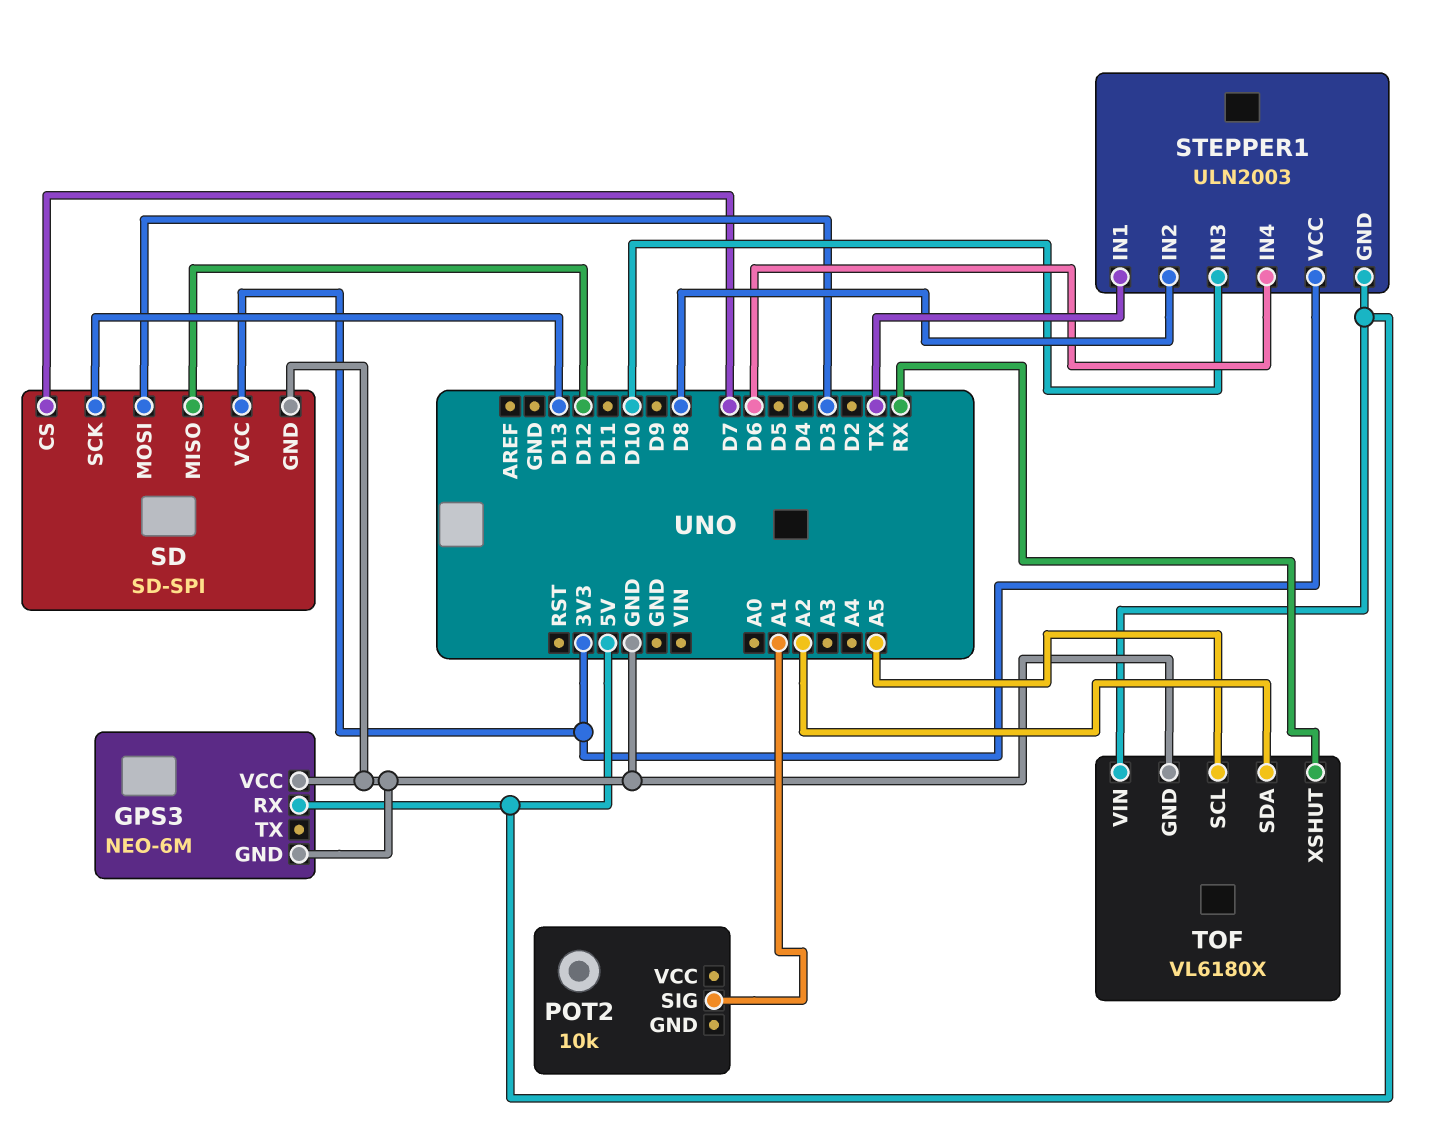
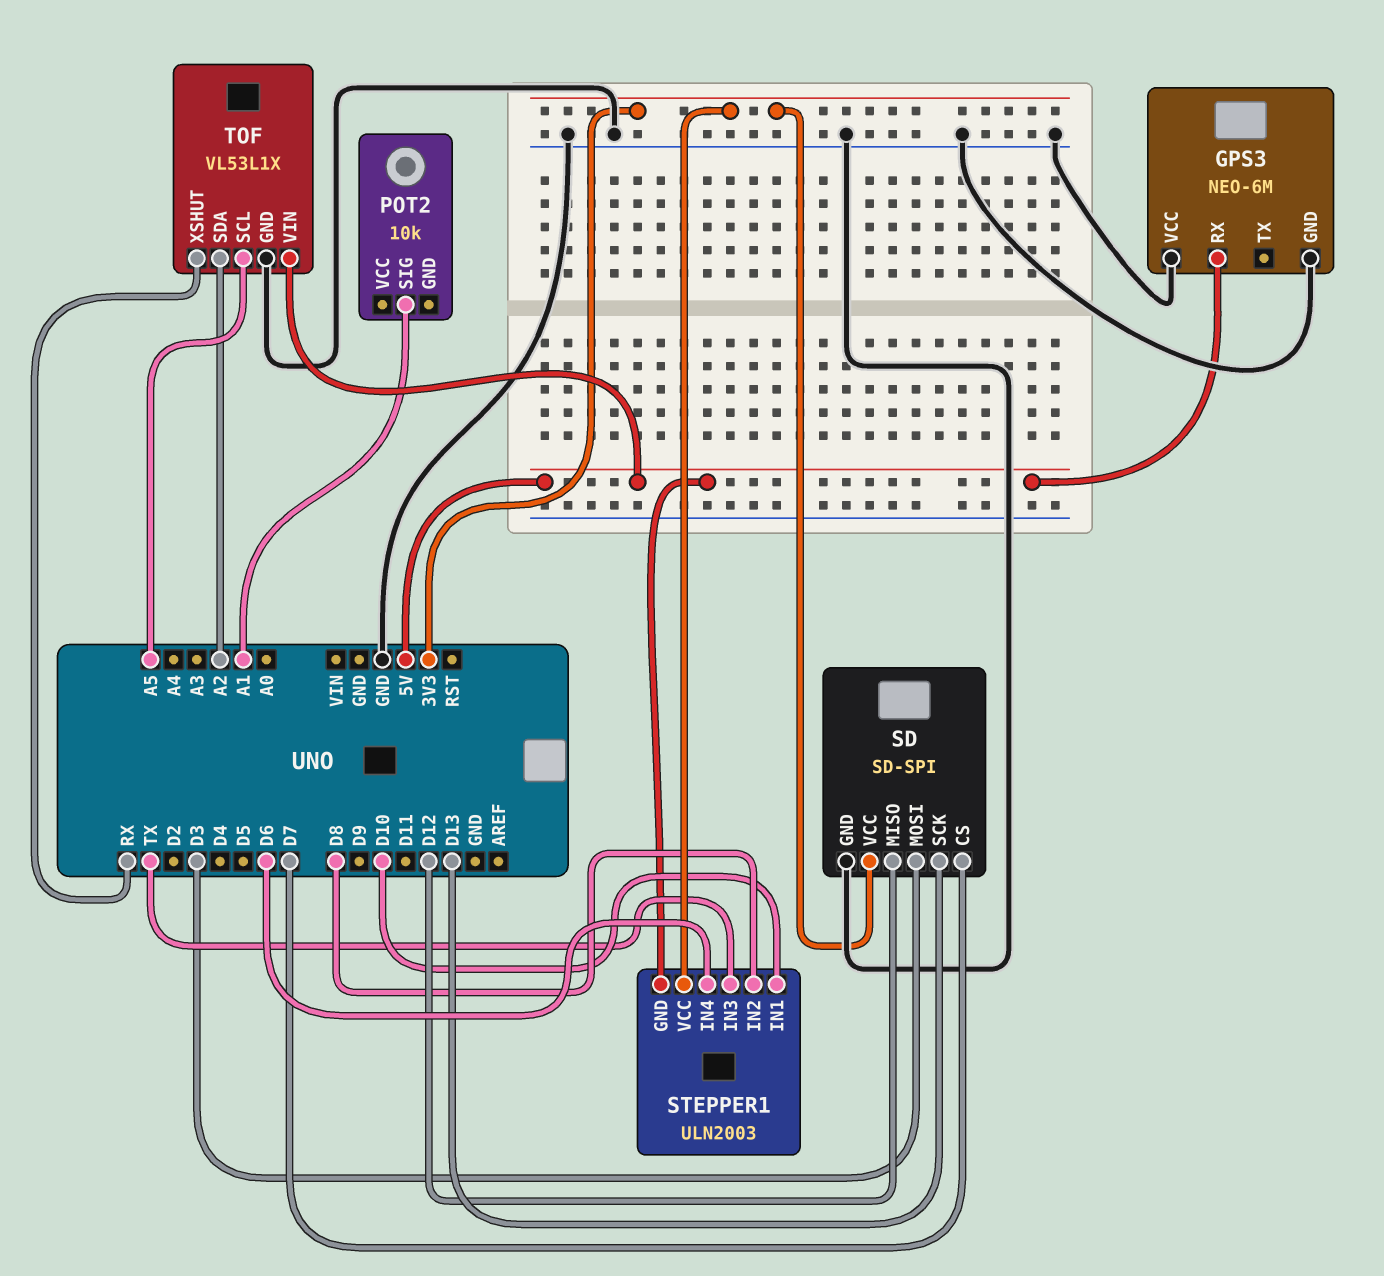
STEPPER1 pin IN1: TX -> D10
STEPPER1 pin IN3: D10 -> TX
TOF: VL6180X -> VL53L1X

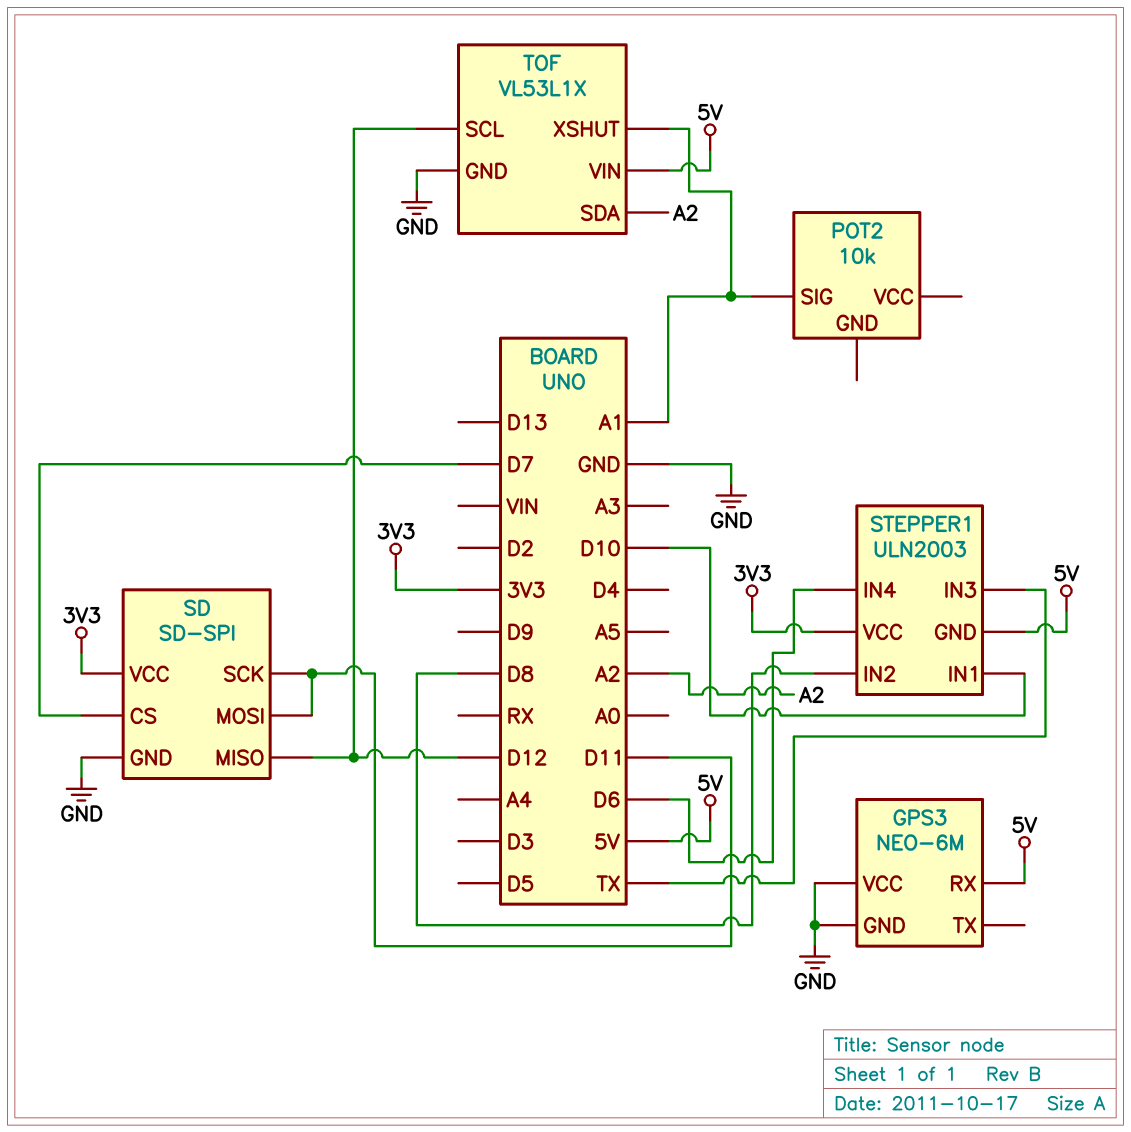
SD pin MOSI: D3 -> D11
SD pin SCK: D13 -> D11
TOF pin SCL: A5 -> D12
TOF pin XSHUT: RX -> A1

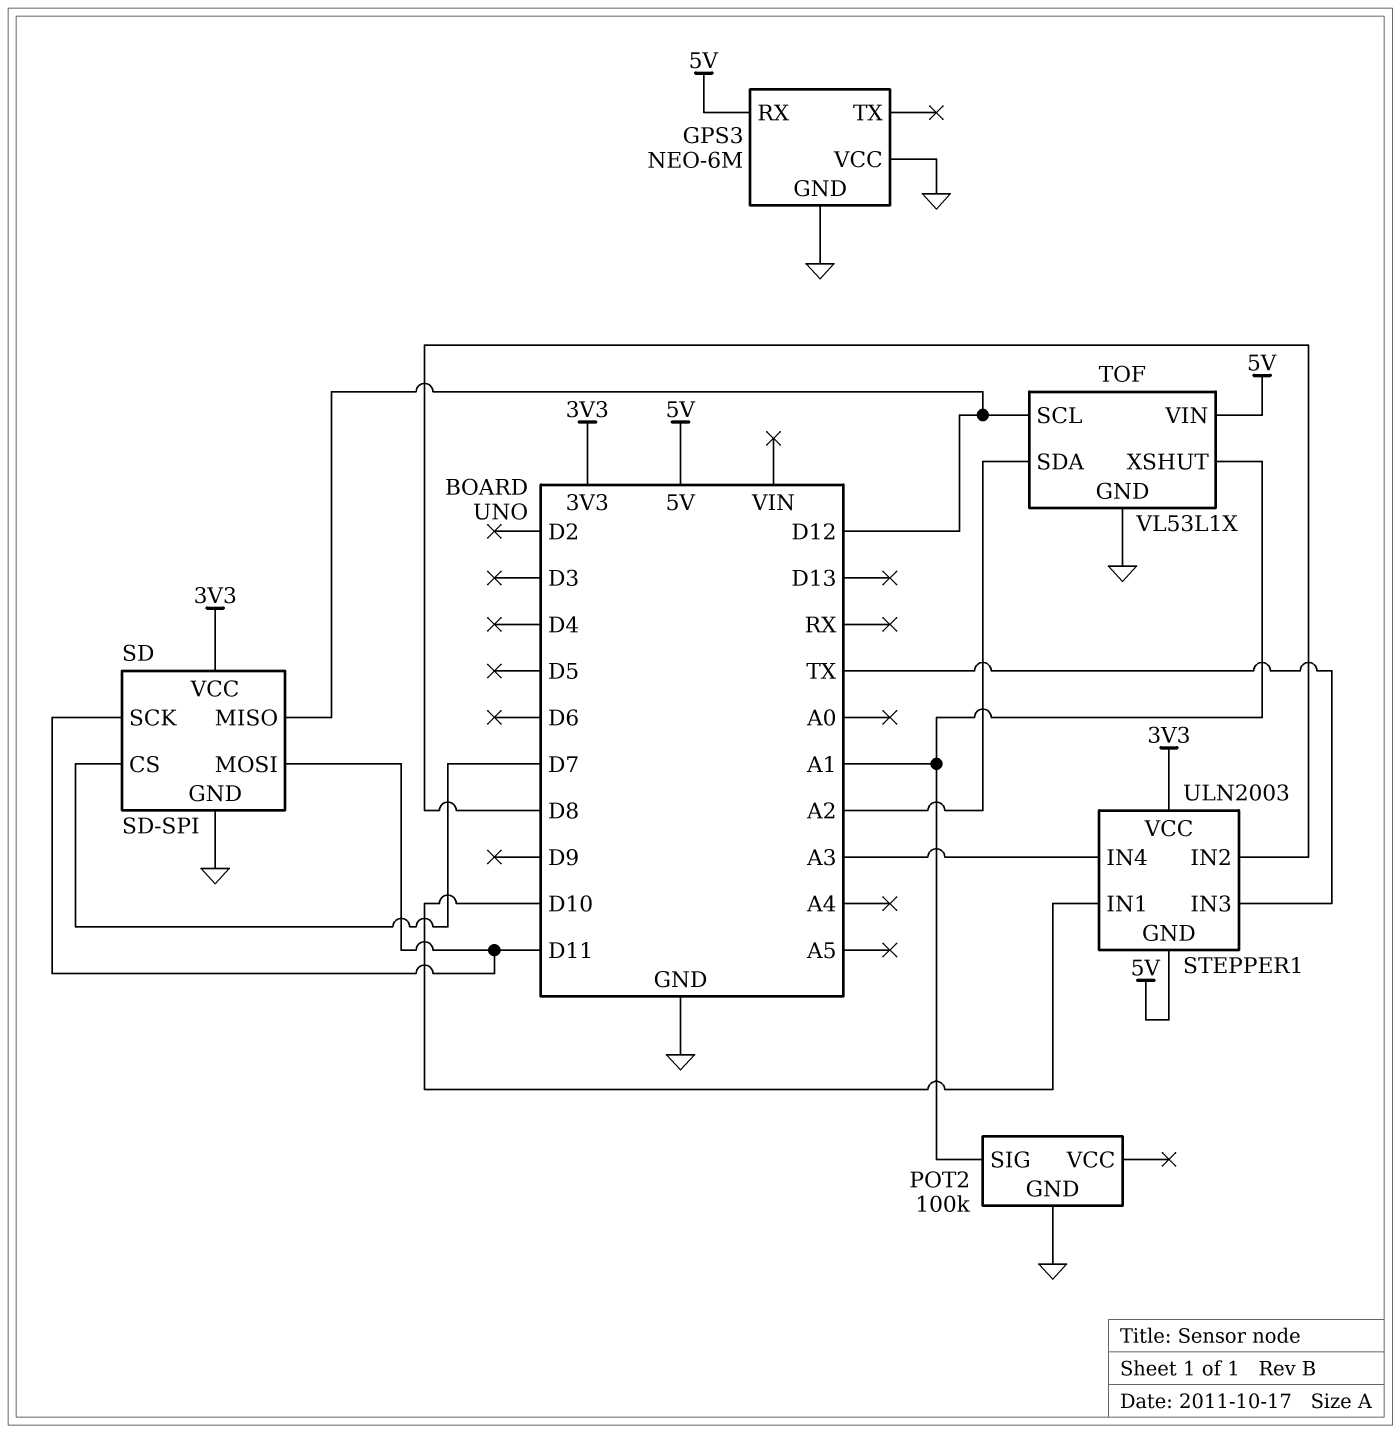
POT2: 10k -> 100k
POT2 pin GND: none -> GND
STEPPER1 pin IN4: D6 -> A3

